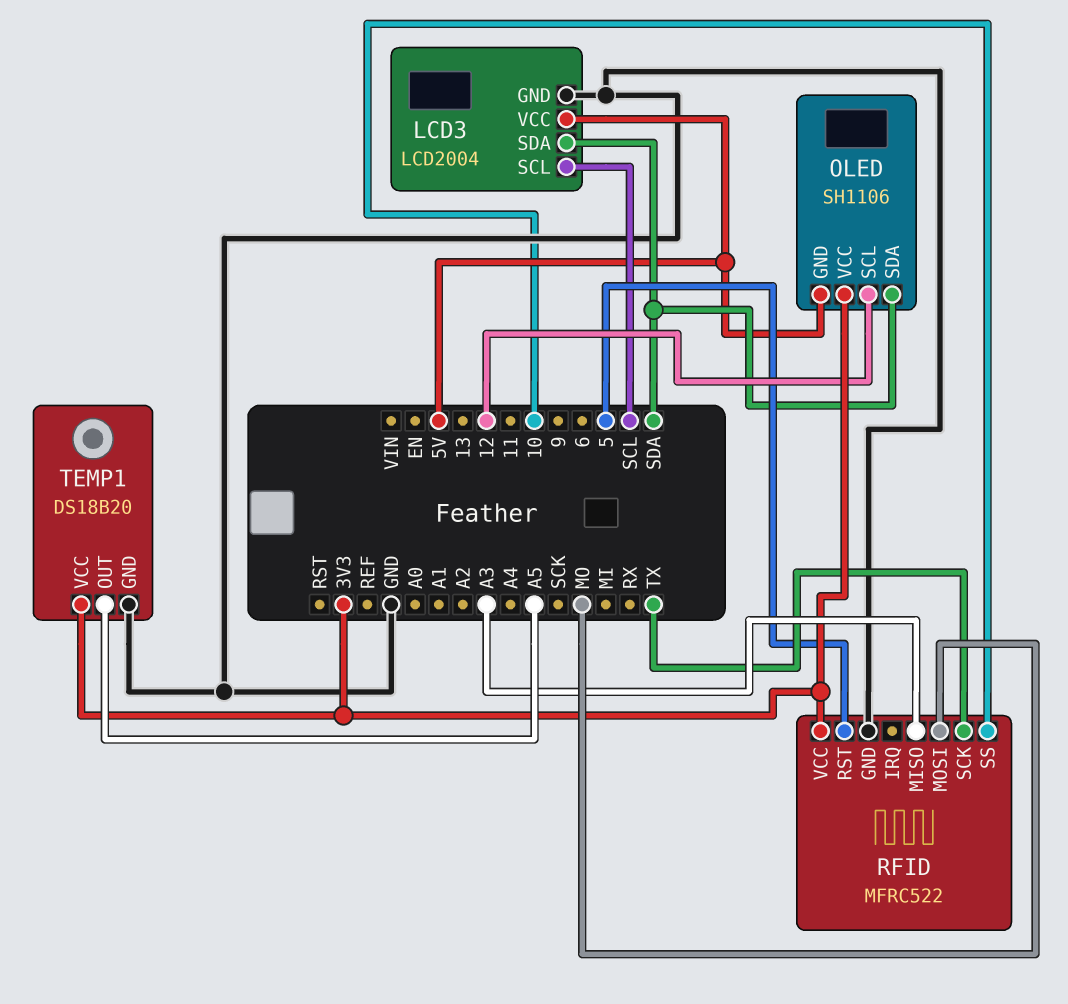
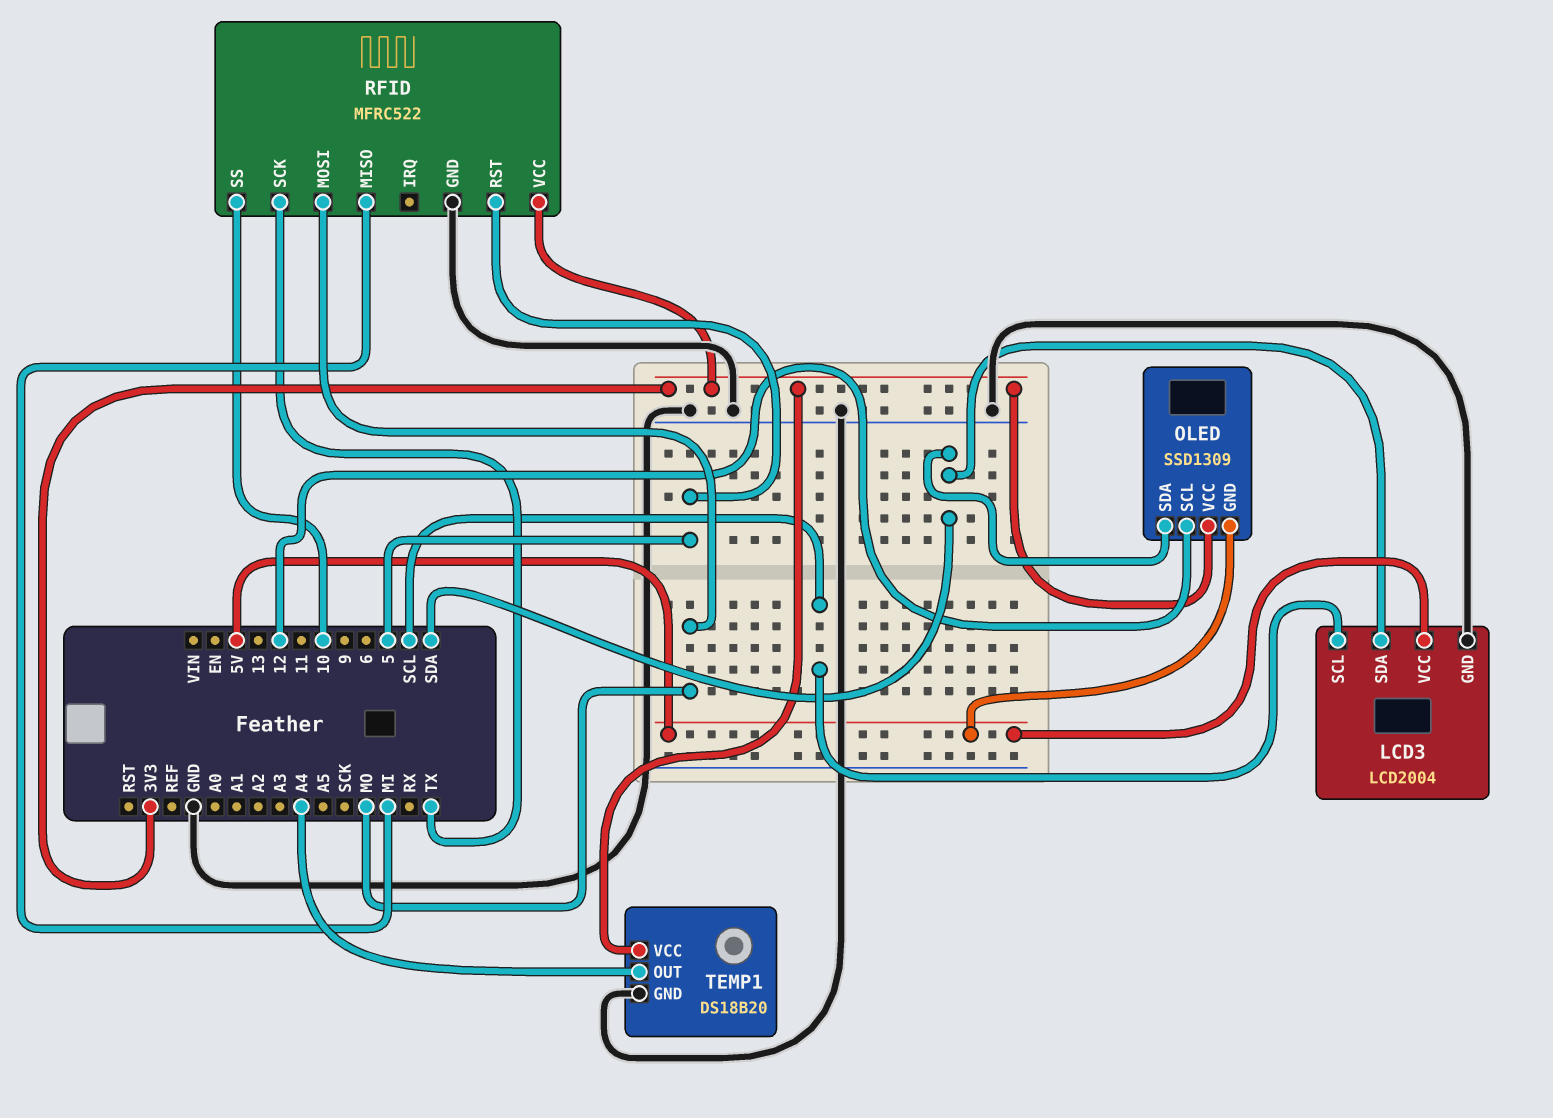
OLED: SH1106 -> SSD1309
RFID pin MISO: A3 -> MI
TEMP1 pin OUT: A5 -> A4

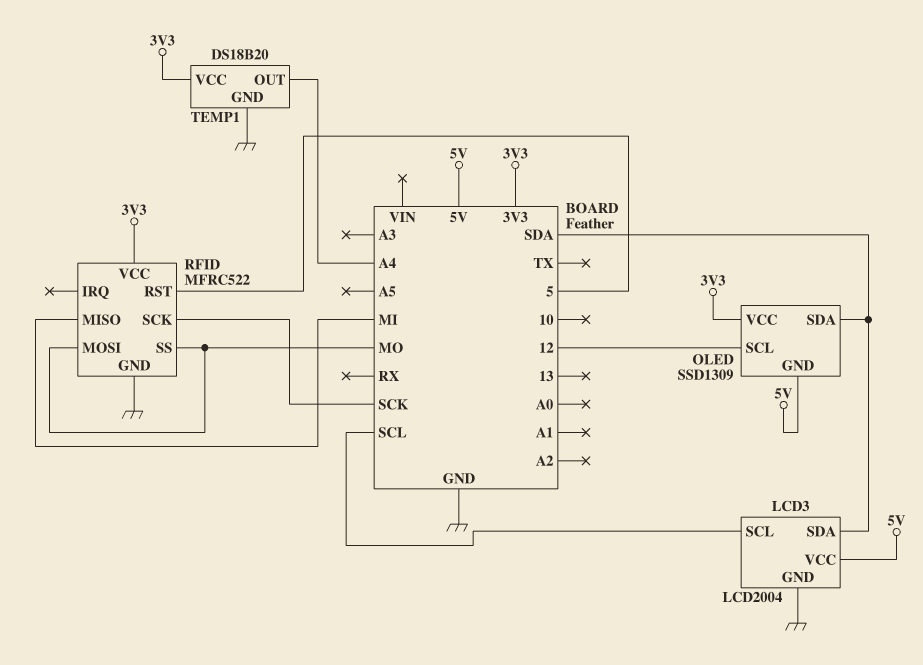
RFID pin SCK: TX -> SCK
RFID pin SS: 10 -> MO

